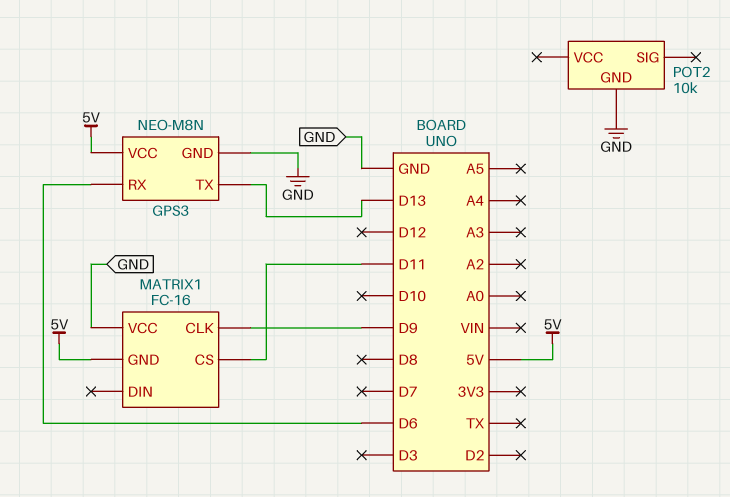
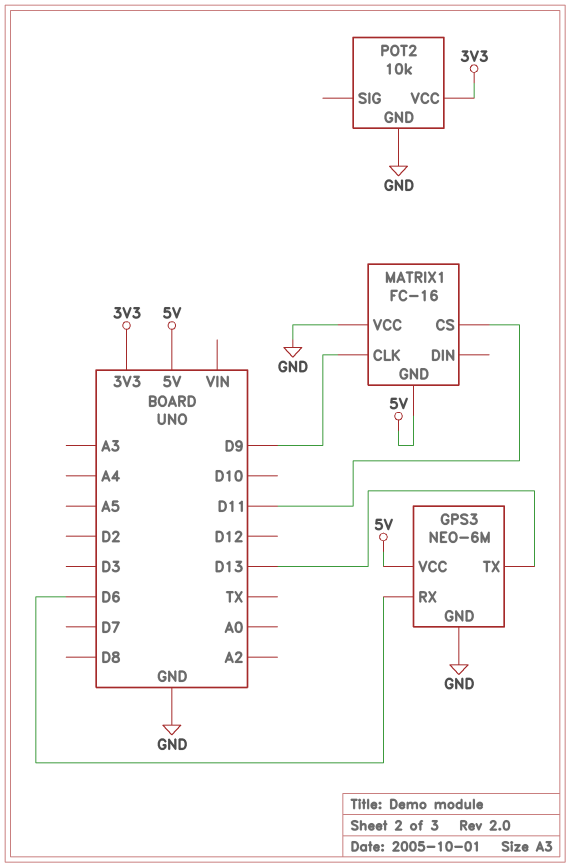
GPS3: NEO-M8N -> NEO-6M
POT2 pin VCC: none -> 3V3

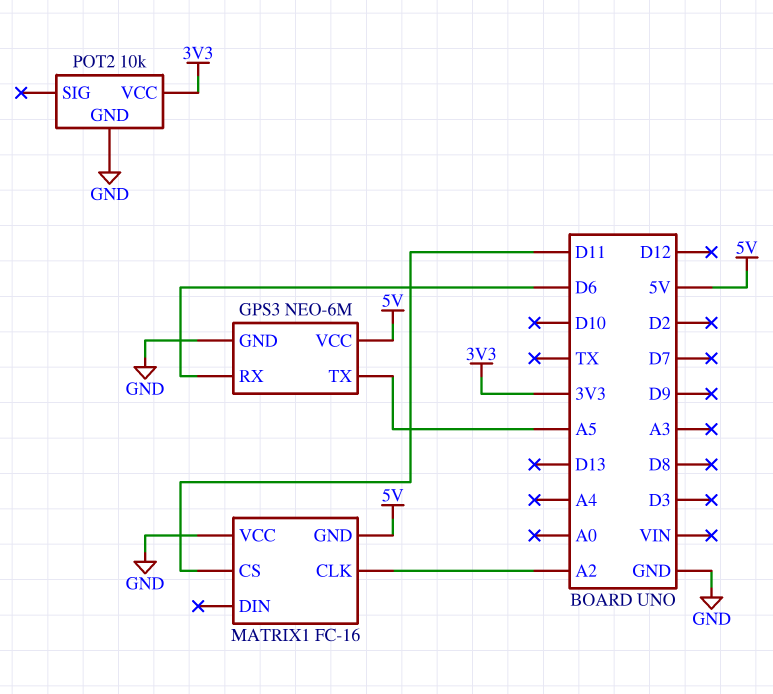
GPS3 pin TX: D13 -> A5
MATRIX1 pin CLK: D9 -> A2

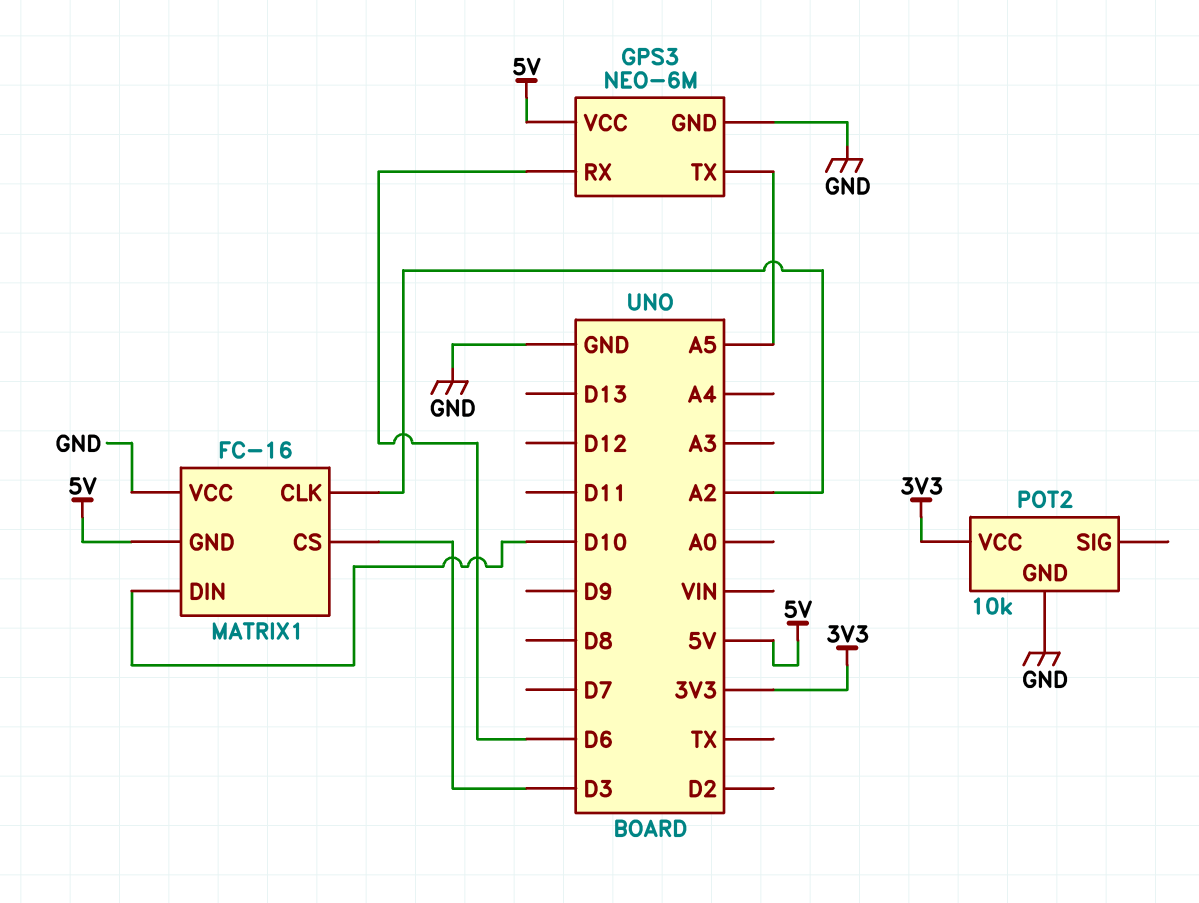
MATRIX1 pin CS: D11 -> D3
MATRIX1 pin DIN: none -> D10

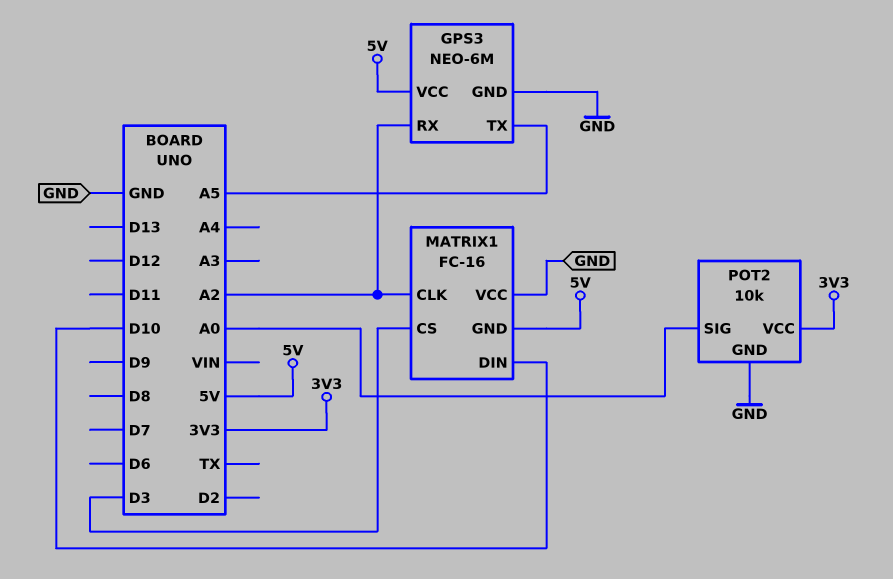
GPS3 pin RX: D6 -> A2
POT2 pin SIG: none -> A0

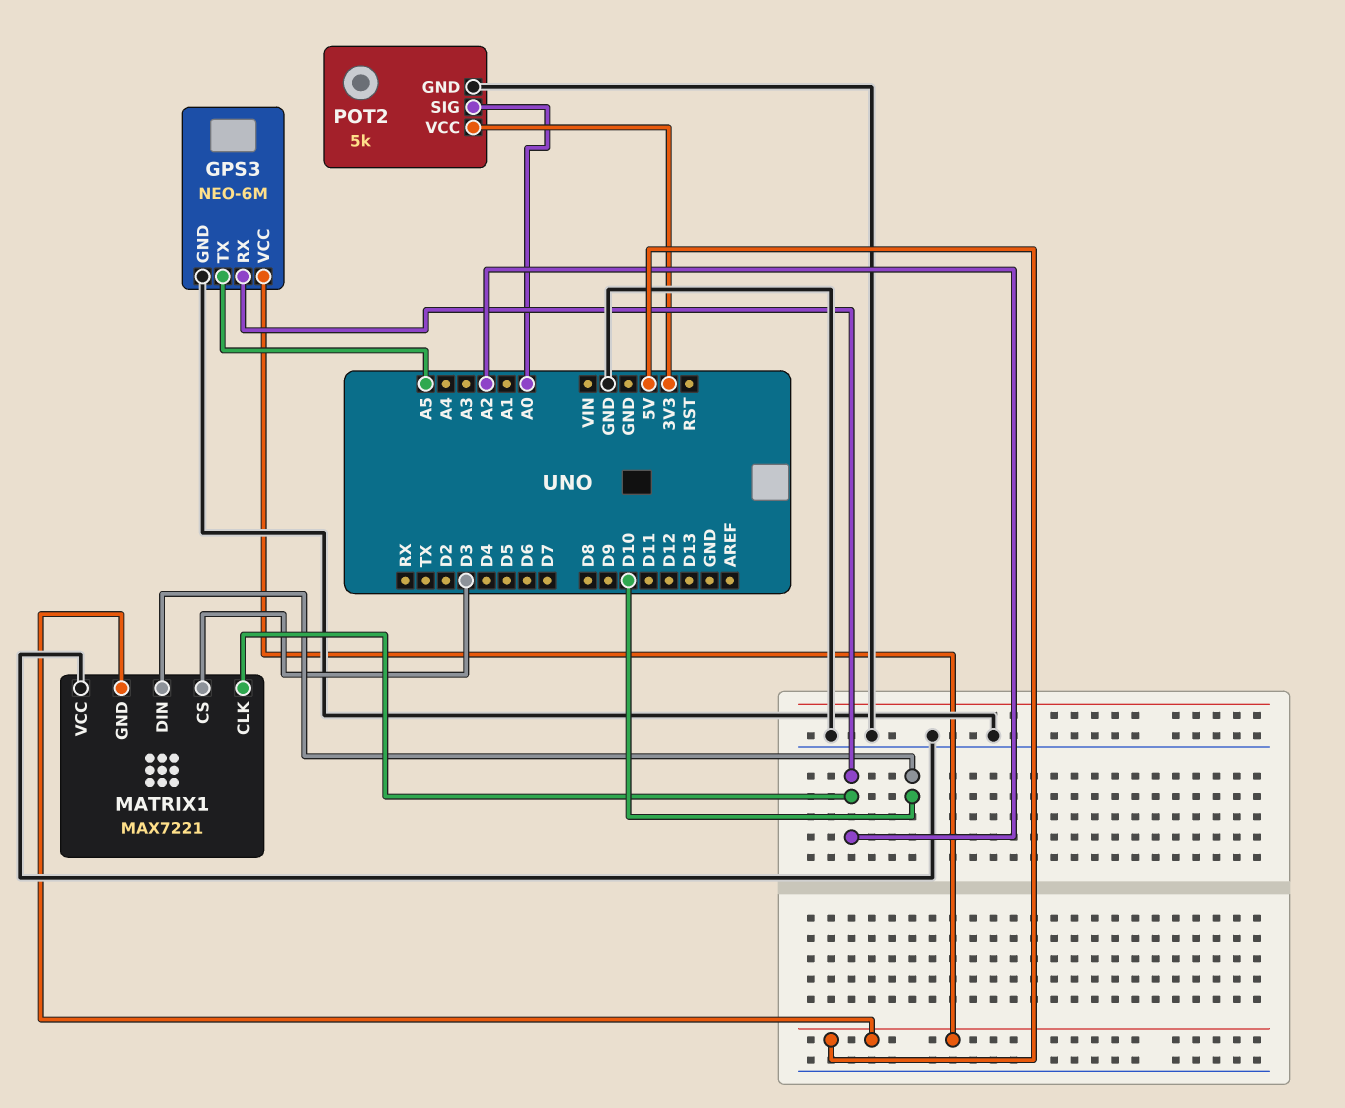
MATRIX1: FC-16 -> MAX7221
POT2: 10k -> 5k

